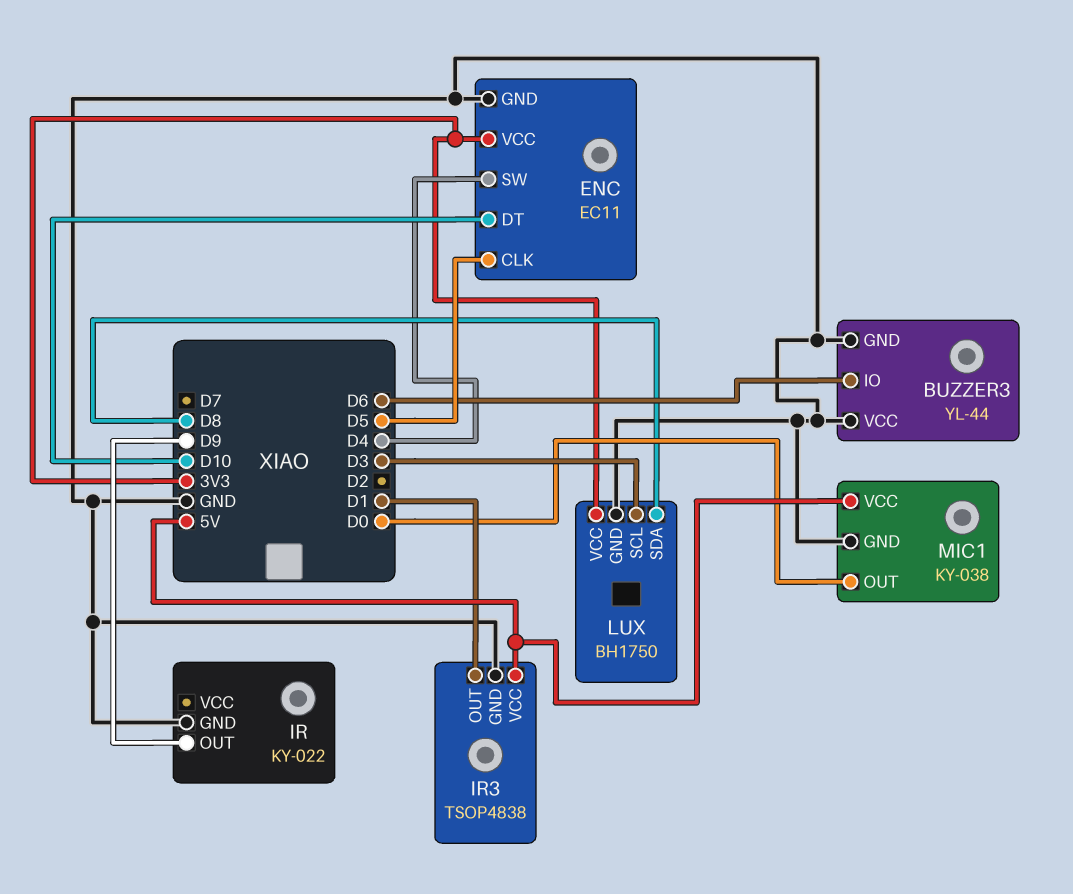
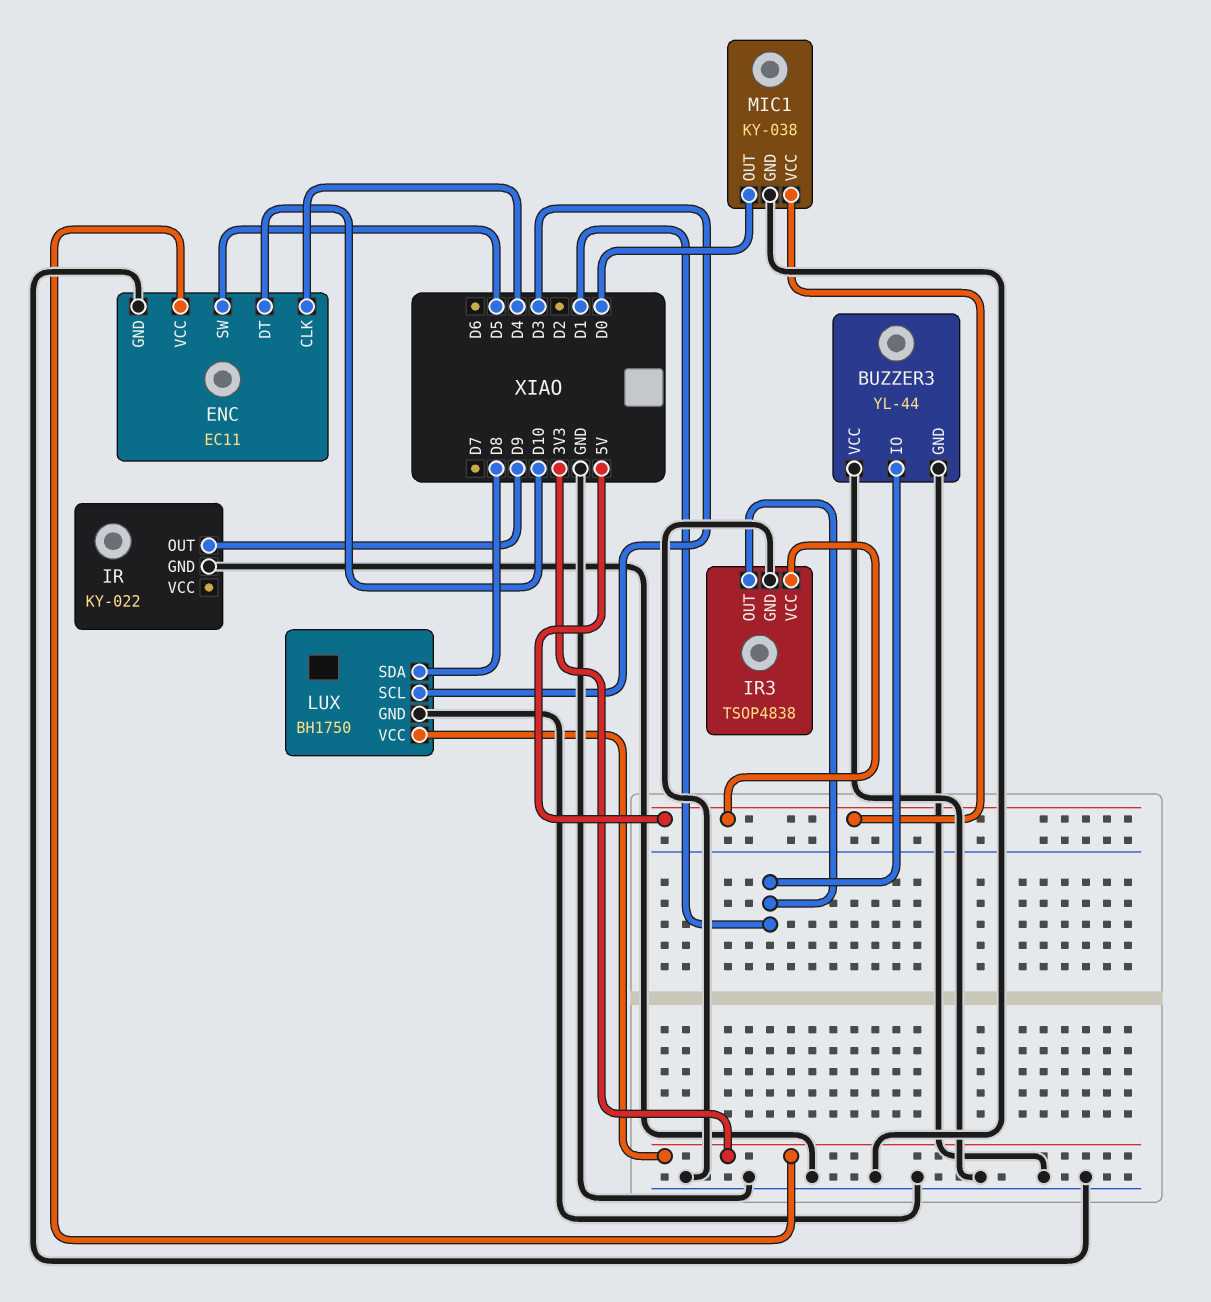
BUZZER3 pin IO: D6 -> D1
ENC pin CLK: D5 -> D4
ENC pin SW: D4 -> D5

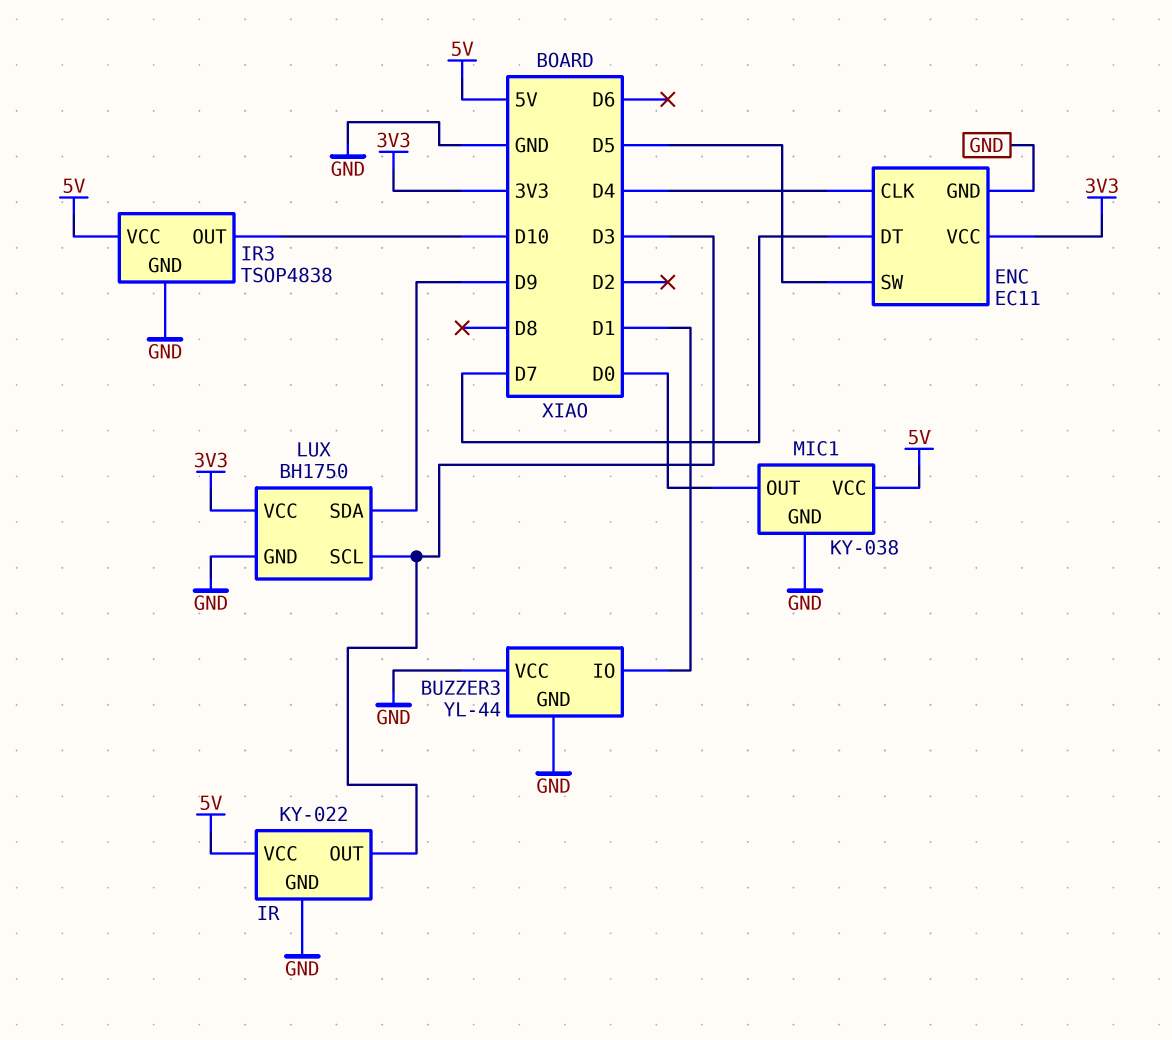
ENC pin DT: D10 -> D7
IR pin OUT: D9 -> D3
IR pin VCC: none -> 5V
IR3 pin OUT: D1 -> D10
LUX pin SDA: D8 -> D9

